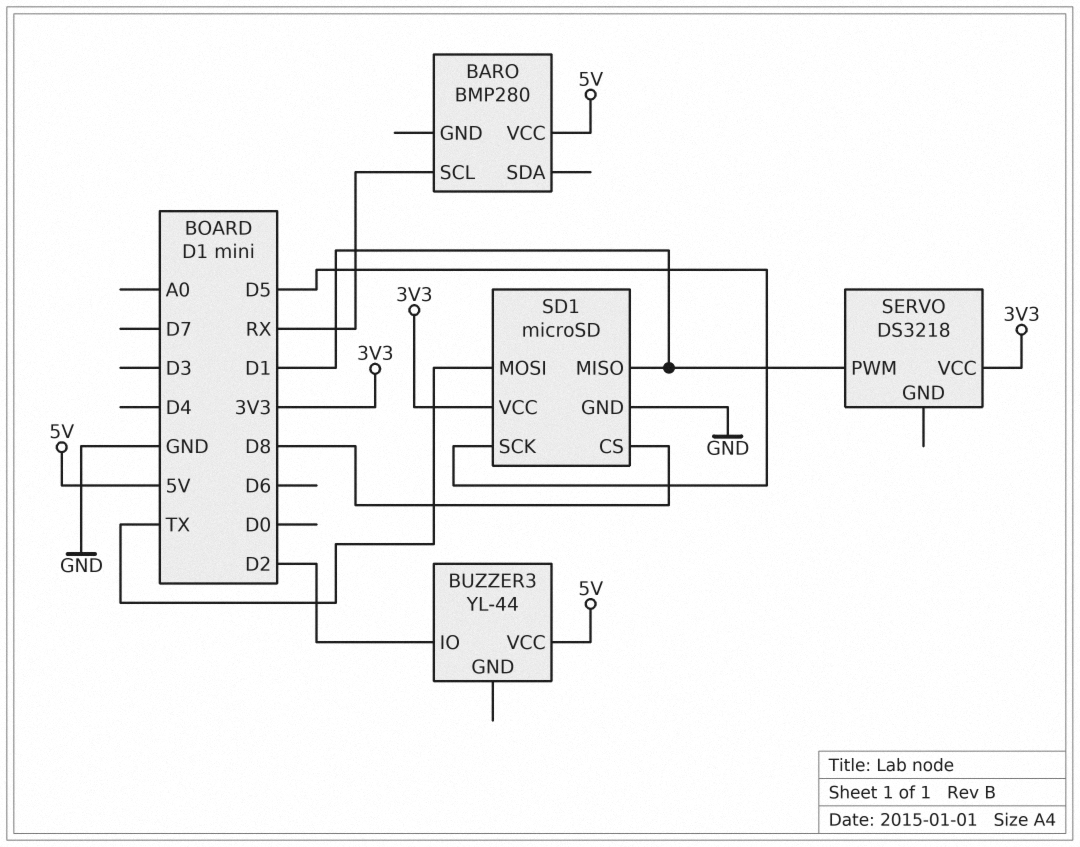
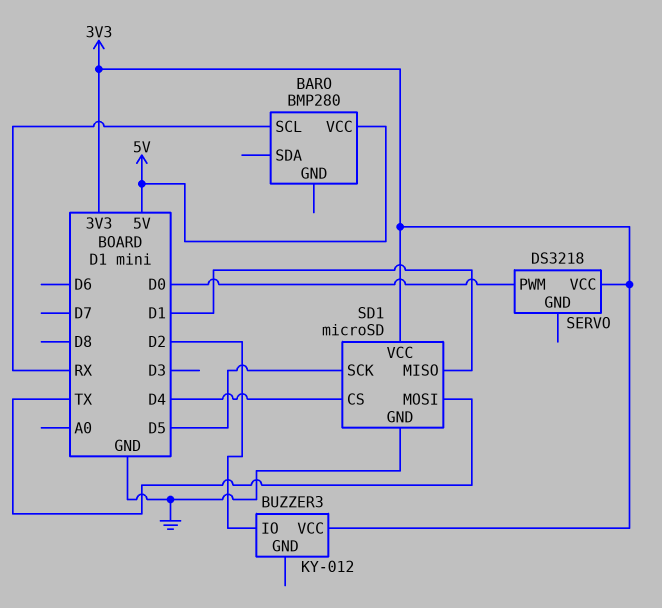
BUZZER3: YL-44 -> KY-012
BUZZER3 pin VCC: 5V -> 3V3
SD1 pin CS: D8 -> D4
SERVO pin PWM: D1 -> D0

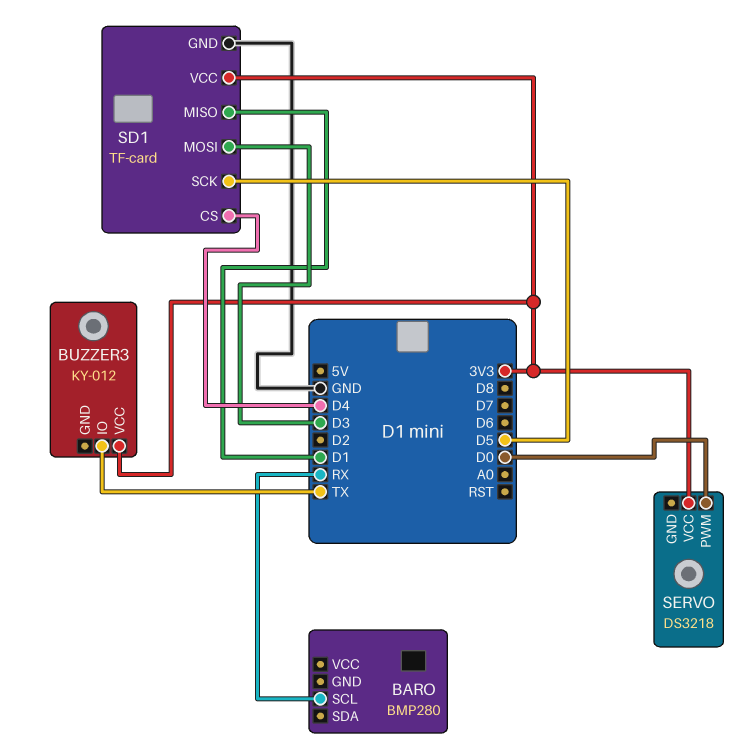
BARO pin VCC: 5V -> none
BUZZER3 pin IO: D2 -> TX
SD1: microSD -> TF-card
SD1 pin MOSI: TX -> D3

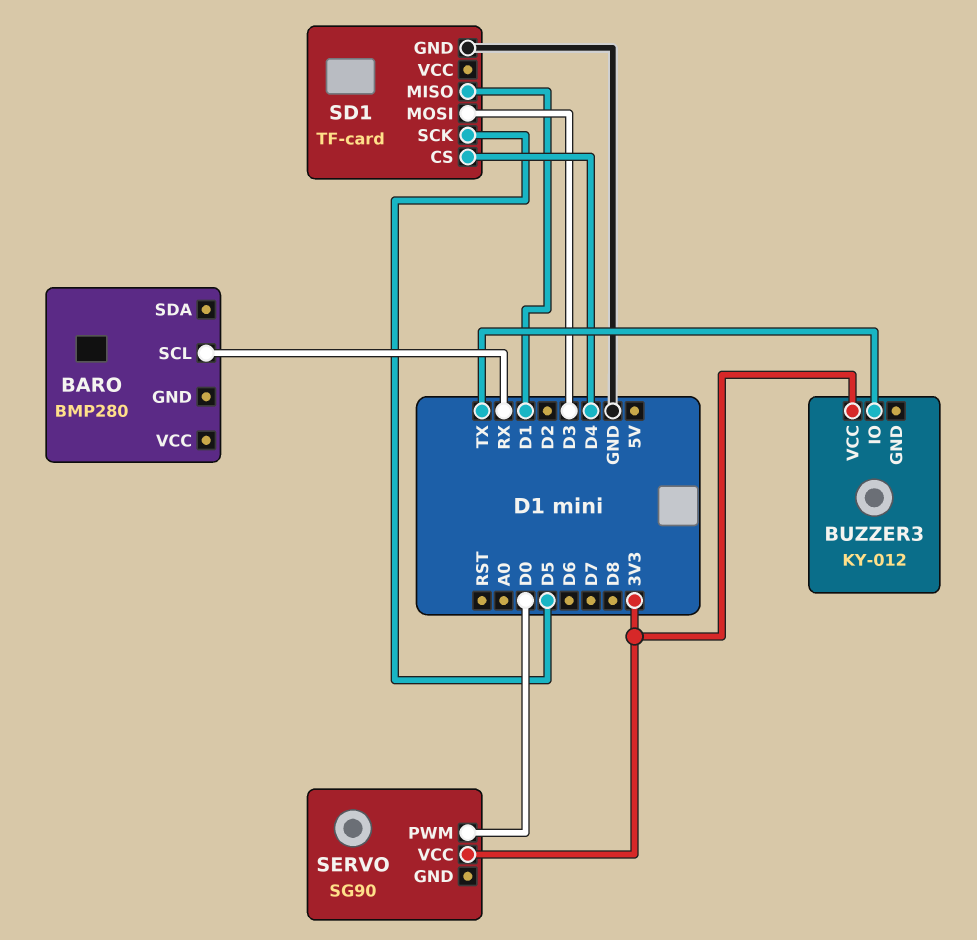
SD1 pin VCC: 3V3 -> none
SERVO: DS3218 -> SG90

